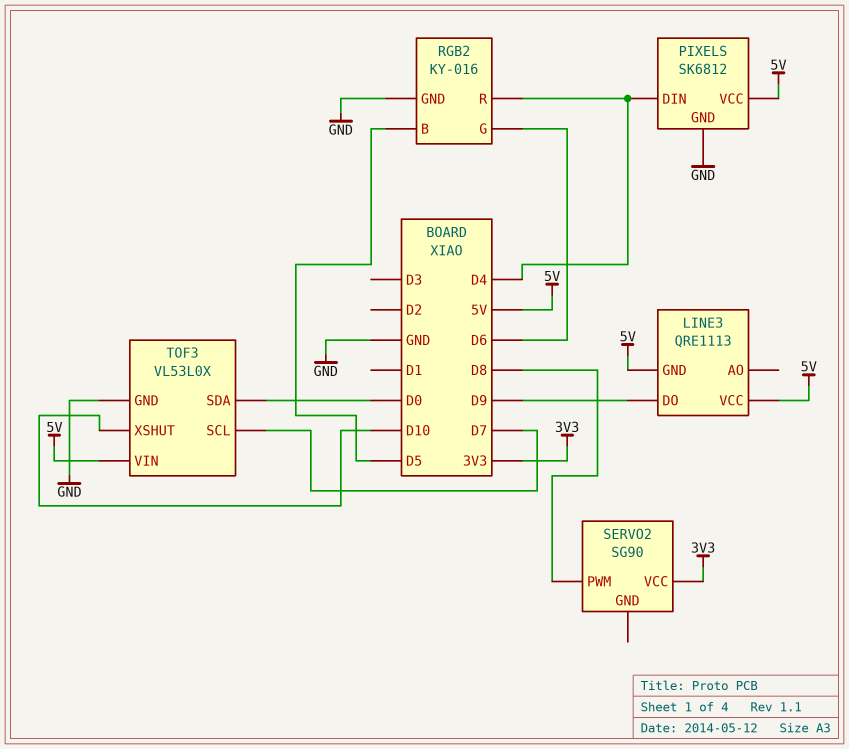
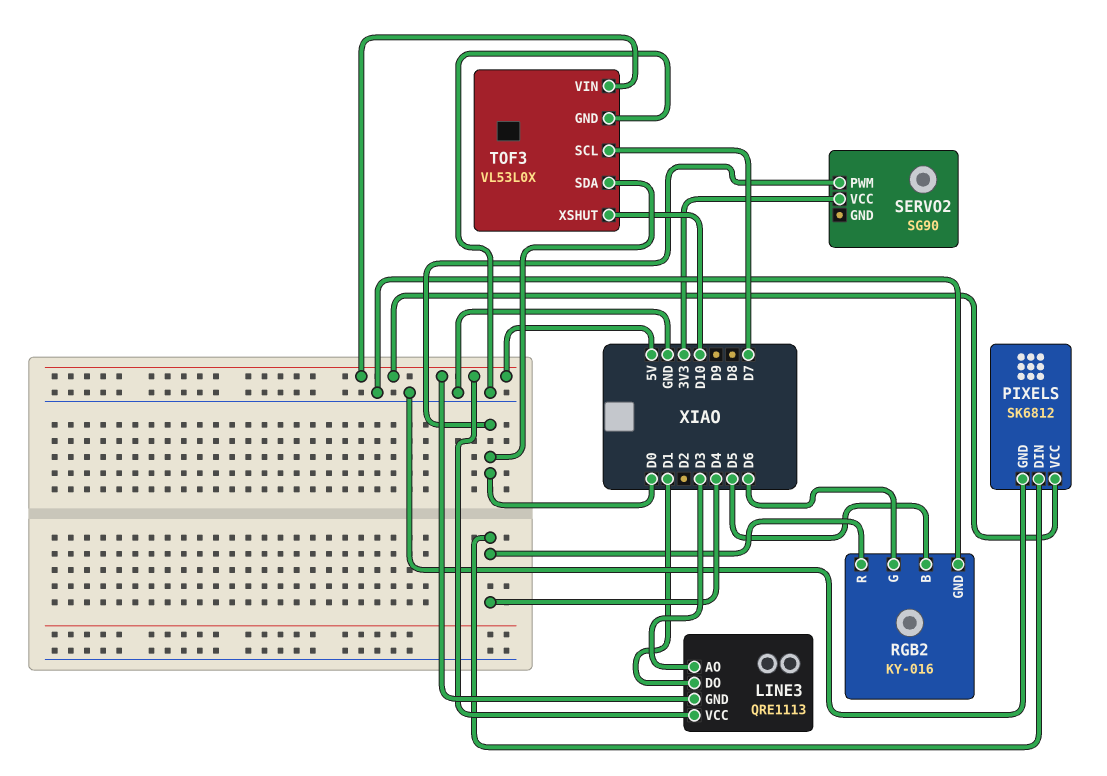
LINE3 pin AO: none -> D3
LINE3 pin DO: D9 -> D1
SERVO2 pin PWM: D8 -> D0

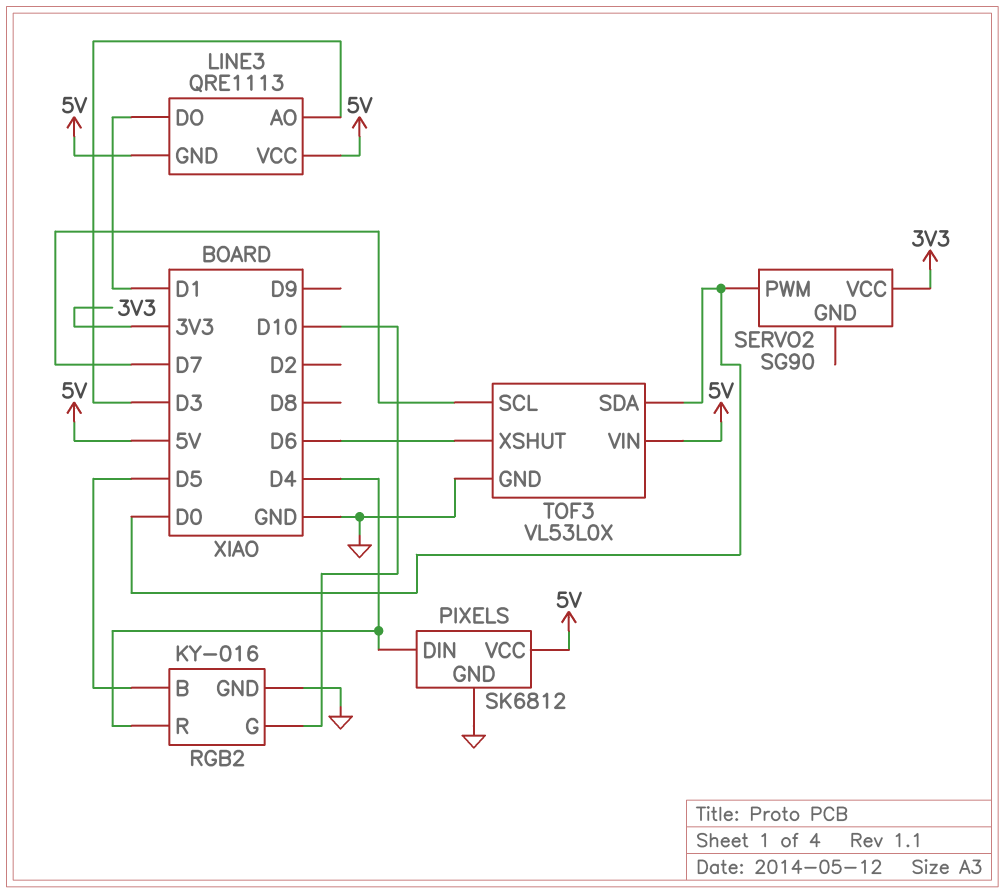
RGB2 pin G: D6 -> D10
TOF3 pin XSHUT: D10 -> D6

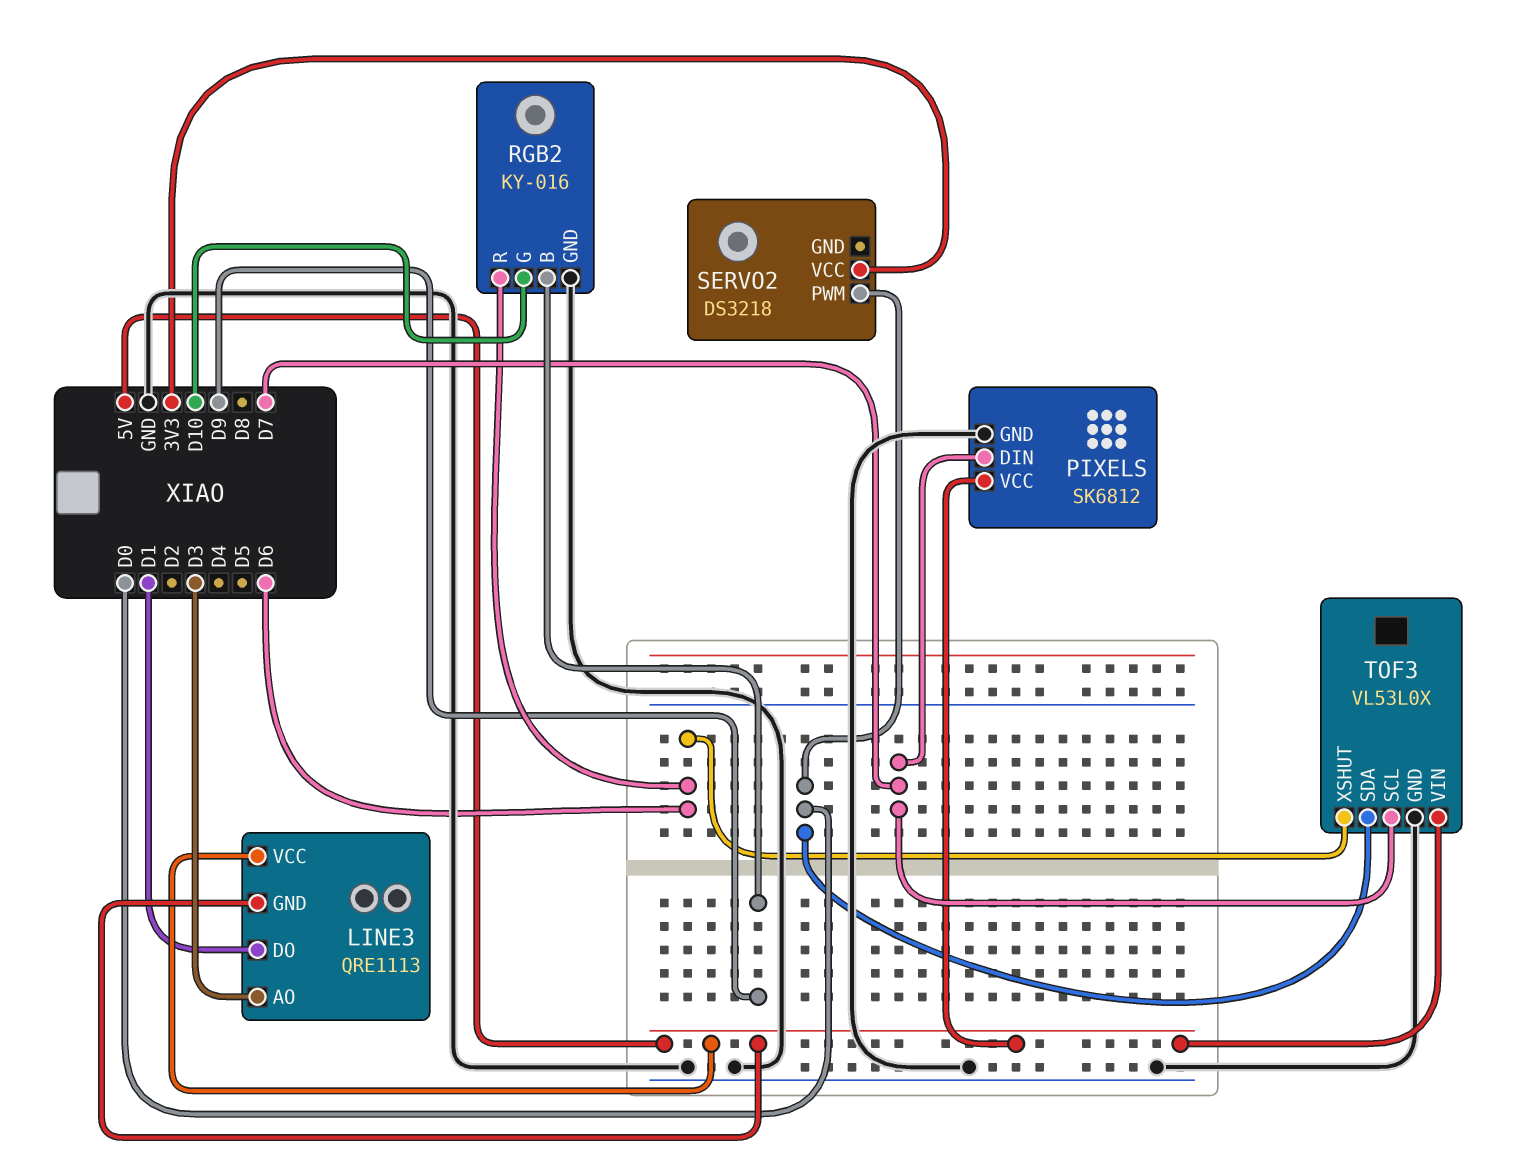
PIXELS pin DIN: D4 -> D7
RGB2 pin B: D5 -> D9
RGB2 pin R: D4 -> D6
SERVO2: SG90 -> DS3218

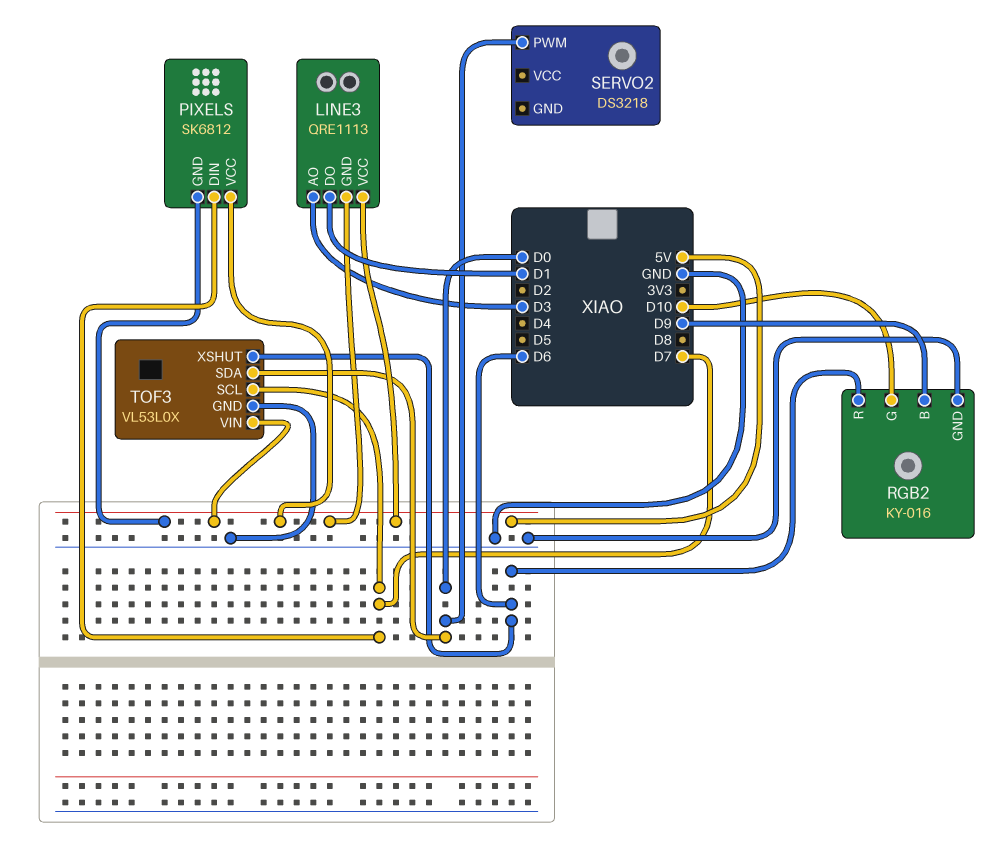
PIXELS pin GND: GND -> 5V
SERVO2 pin VCC: 3V3 -> none

